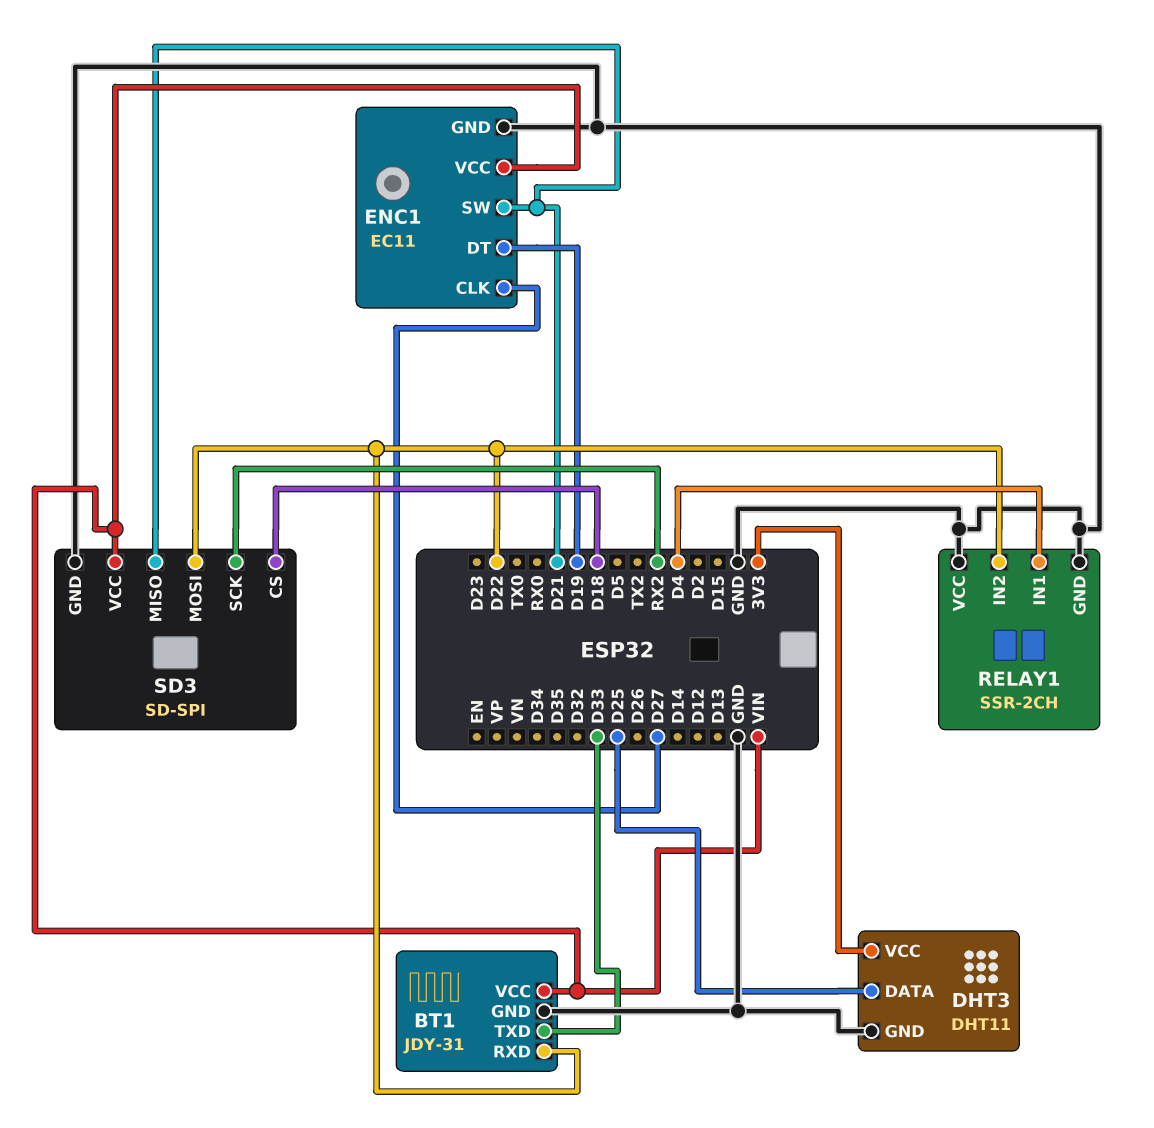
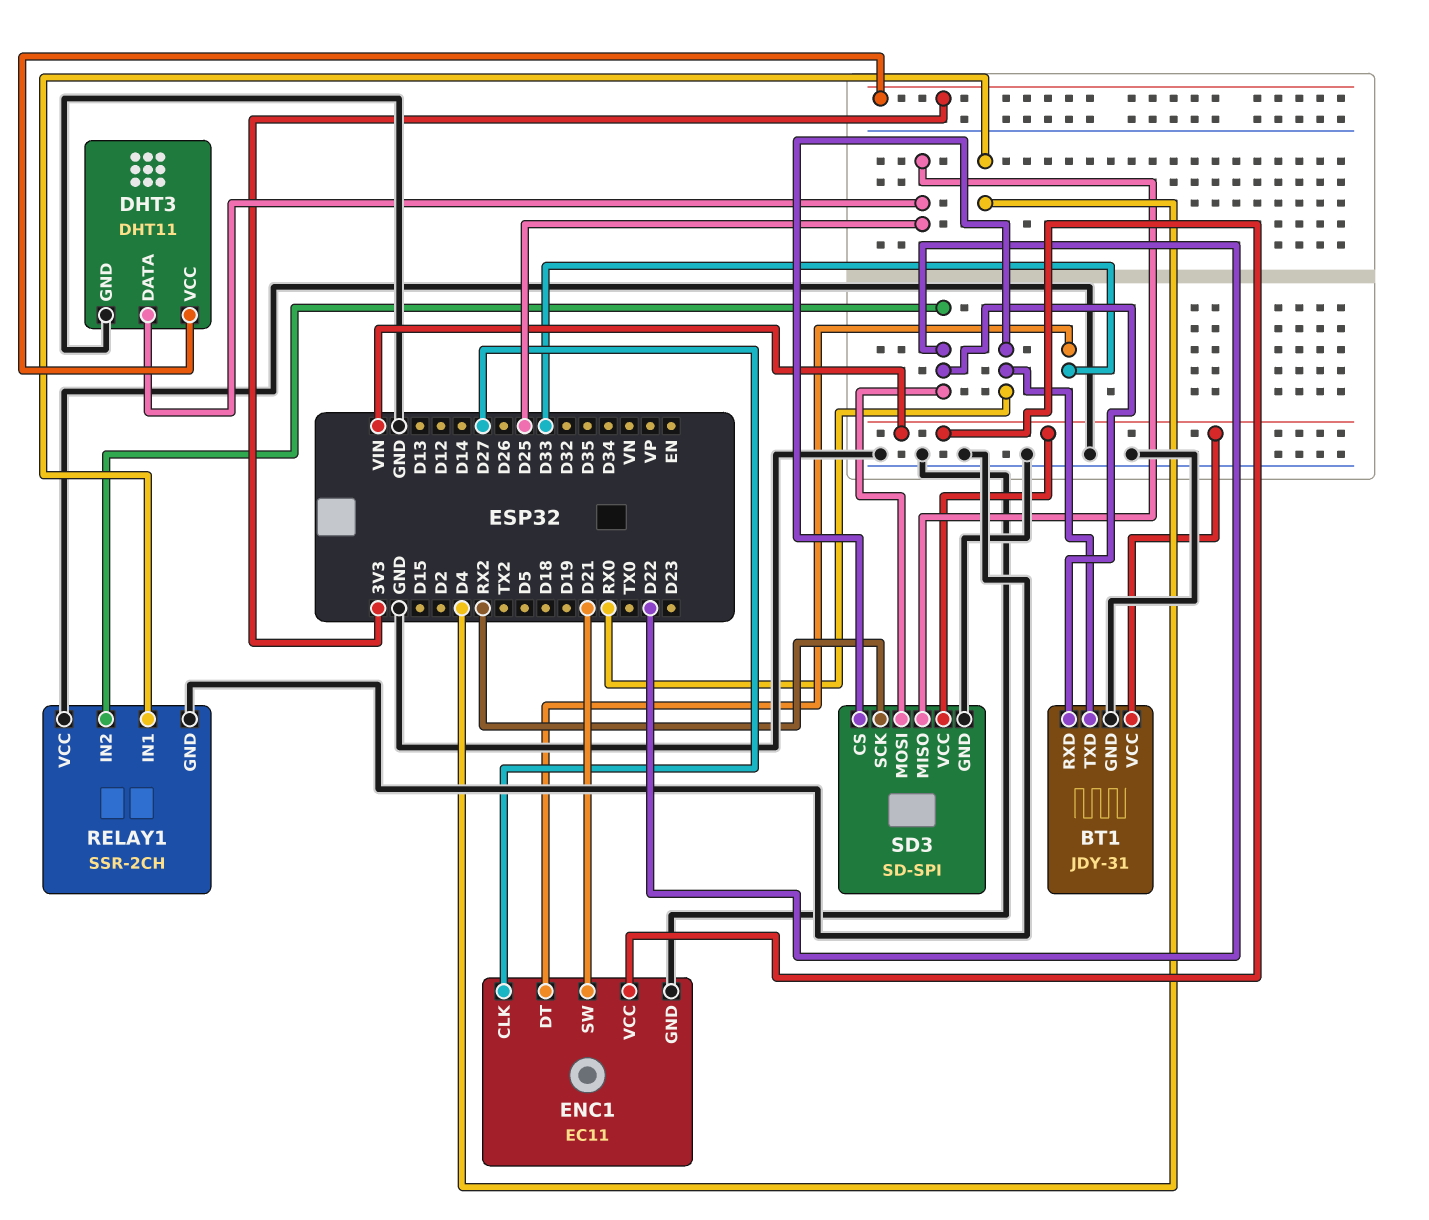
BT1 pin TXD: D33 -> RX0
ENC1 pin DT: D19 -> D33
SD3 pin CS: D18 -> RX0
SD3 pin MISO: D21 -> D25

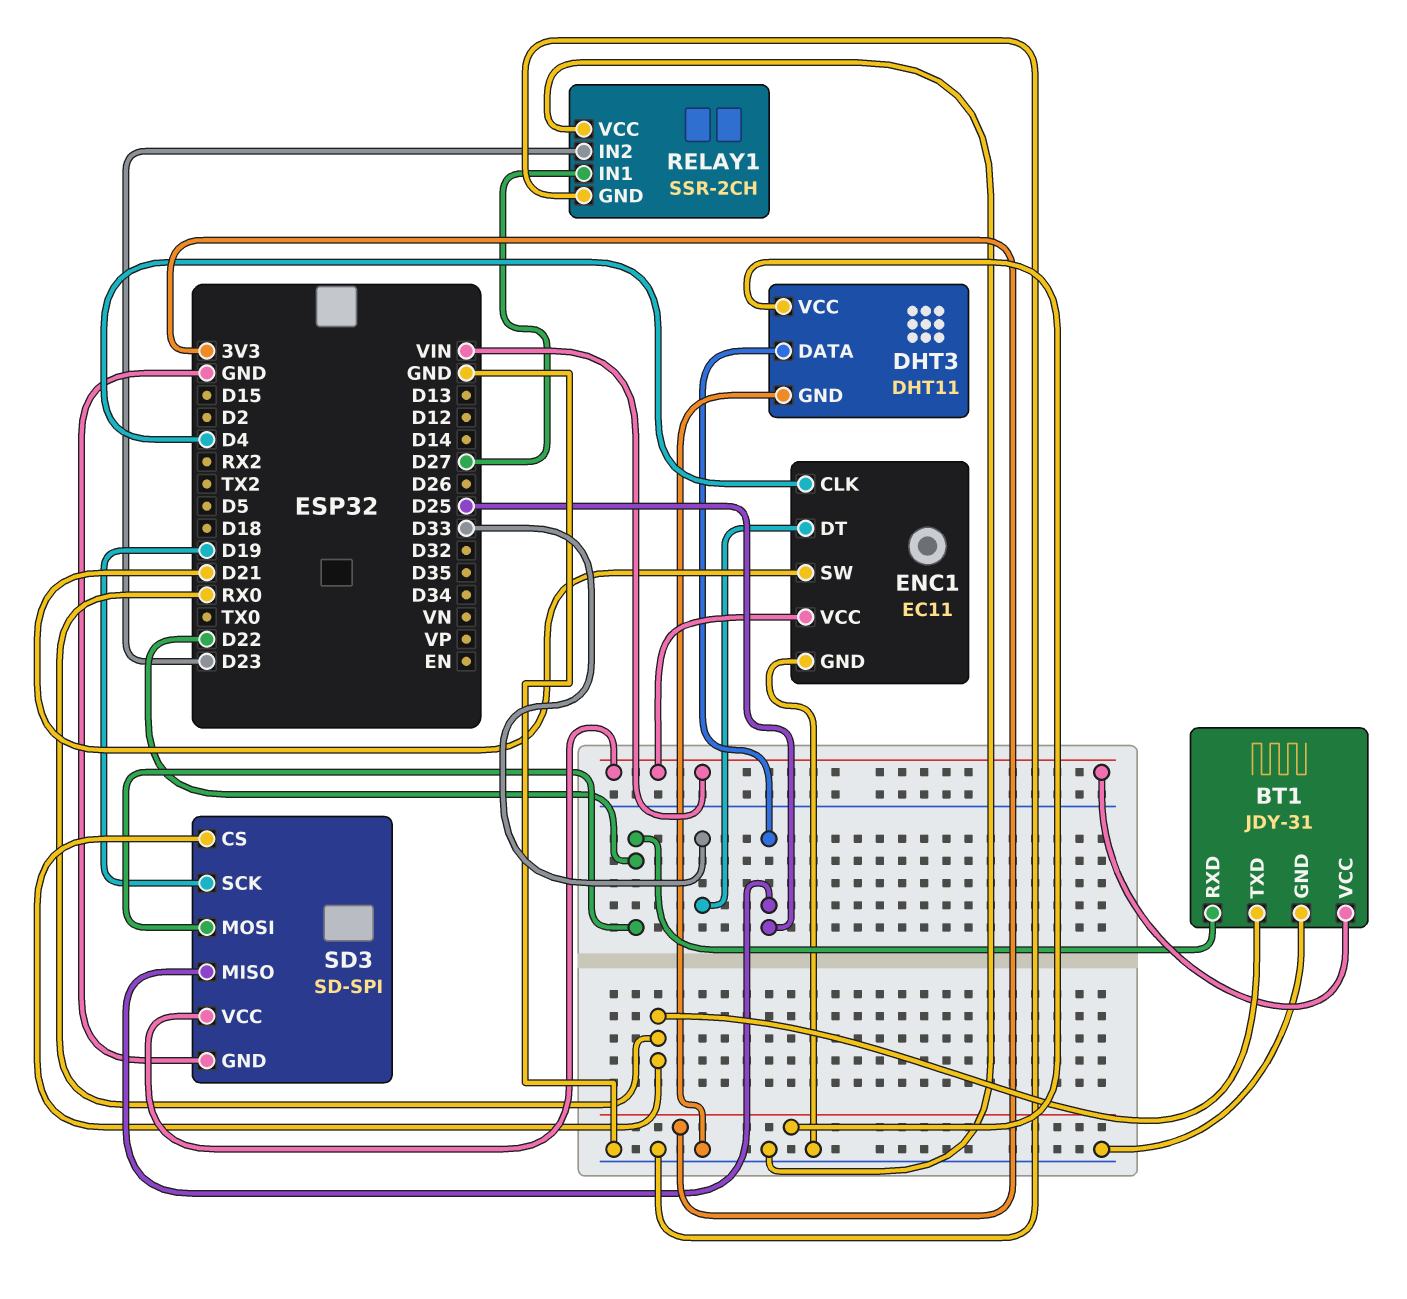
ENC1 pin CLK: D27 -> D4
RELAY1 pin IN1: D4 -> D27
RELAY1 pin IN2: D22 -> D23
SD3 pin SCK: RX2 -> D19

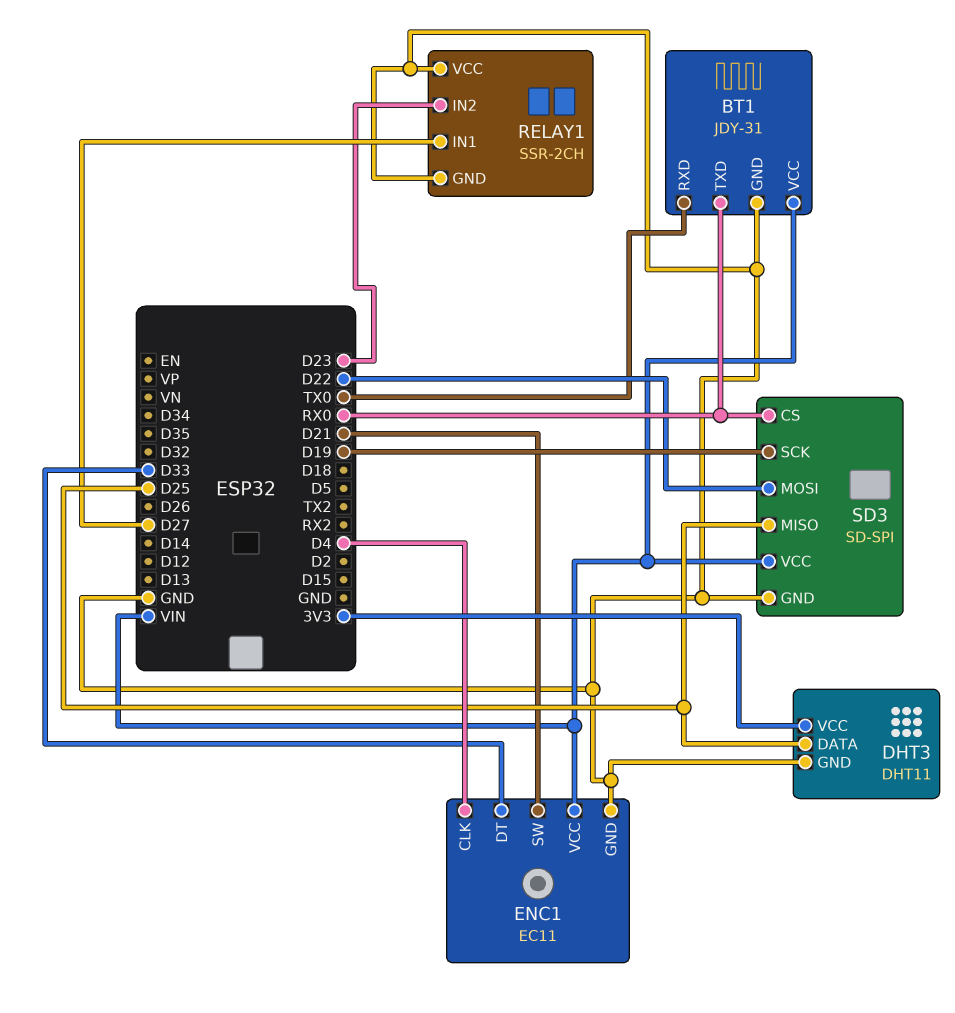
BT1 pin RXD: D22 -> TX0

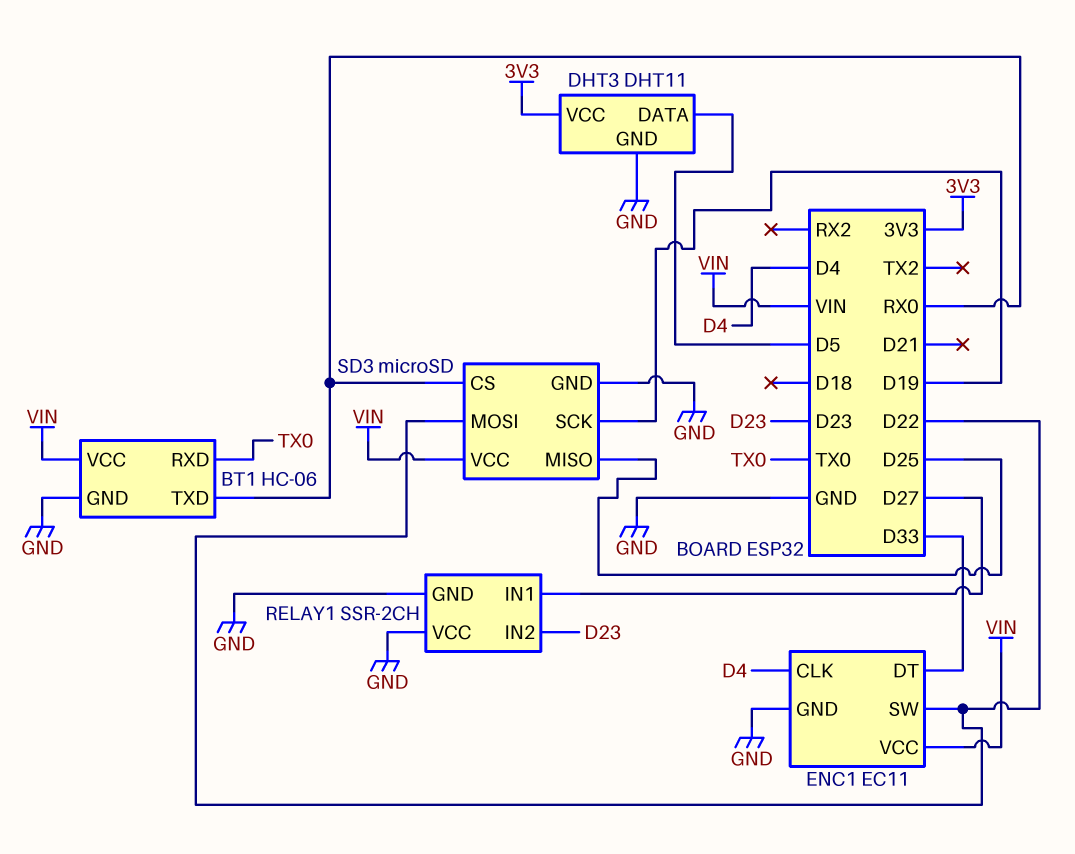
BT1: JDY-31 -> HC-06
DHT3 pin DATA: D25 -> D5
ENC1 pin SW: D21 -> D22
SD3: SD-SPI -> microSD

